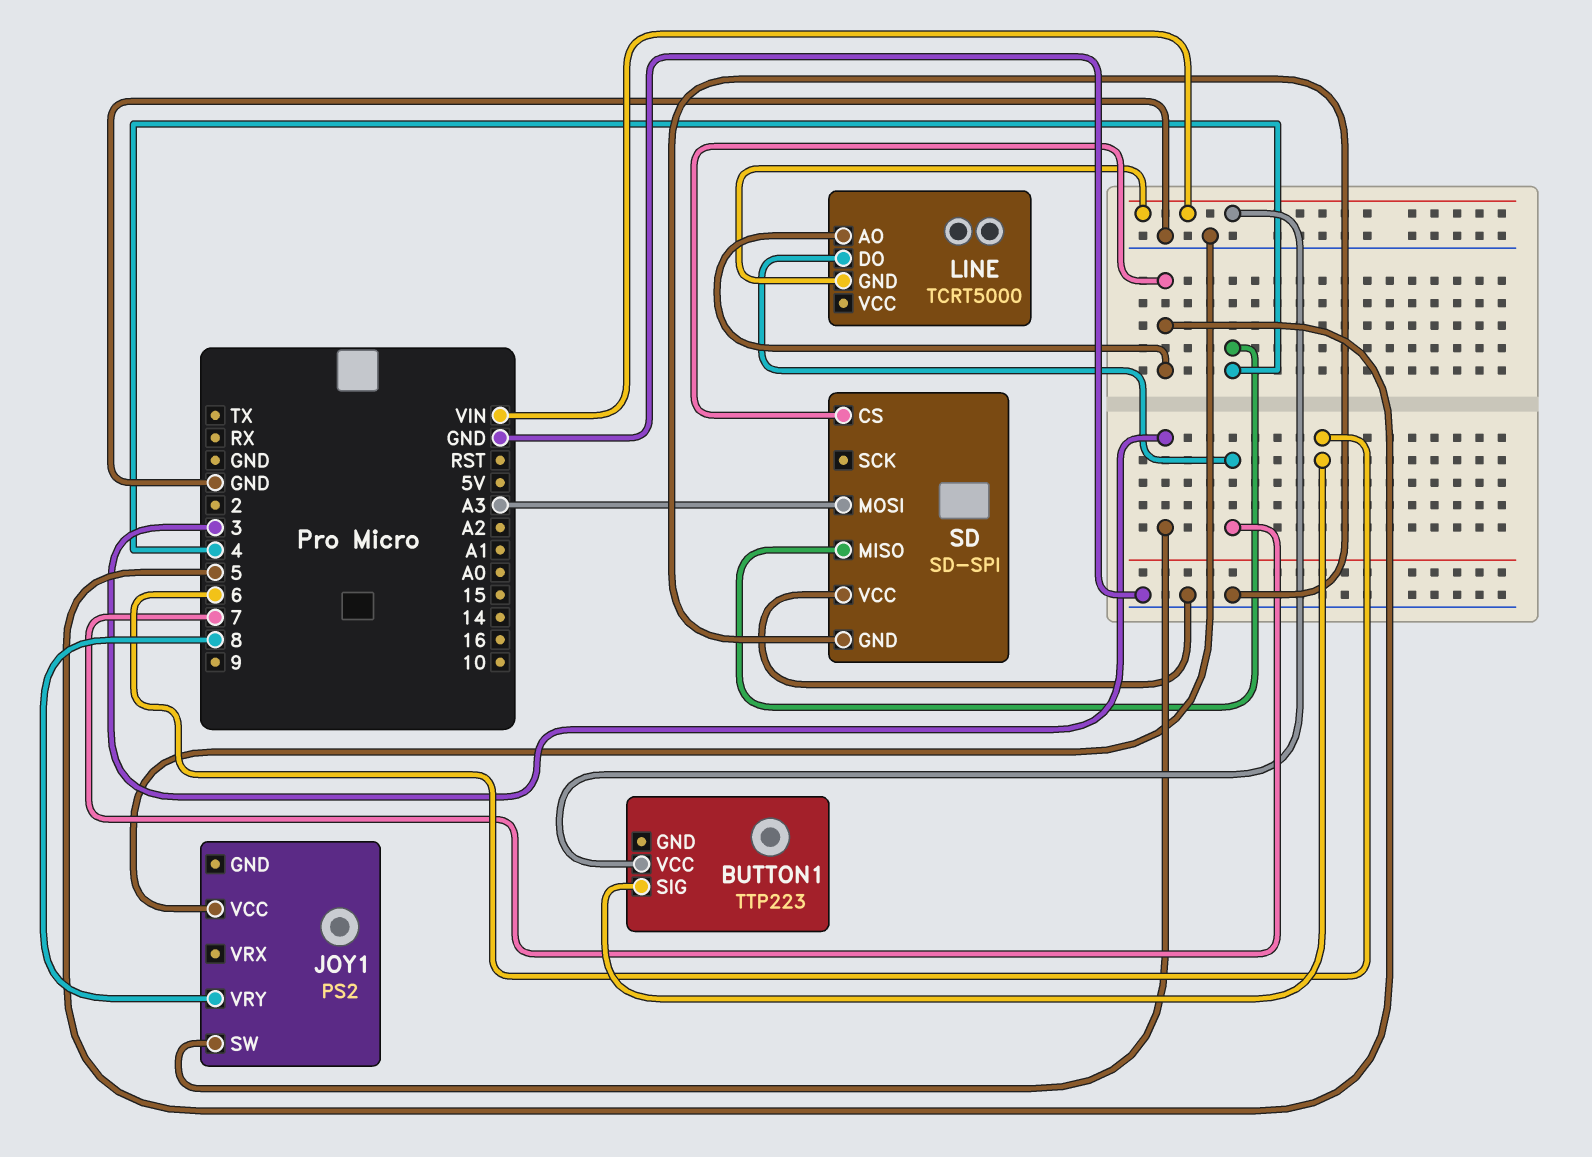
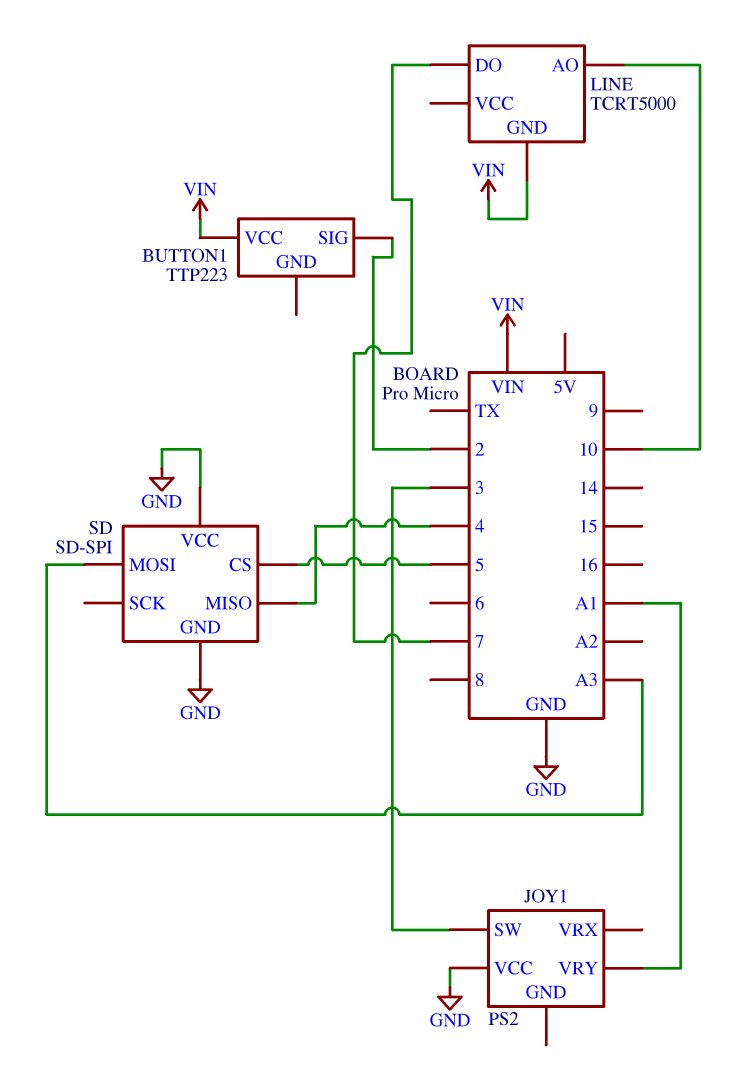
BUTTON1 pin SIG: 6 -> 2
JOY1 pin VRY: 8 -> A1
LINE pin AO: 5 -> 10

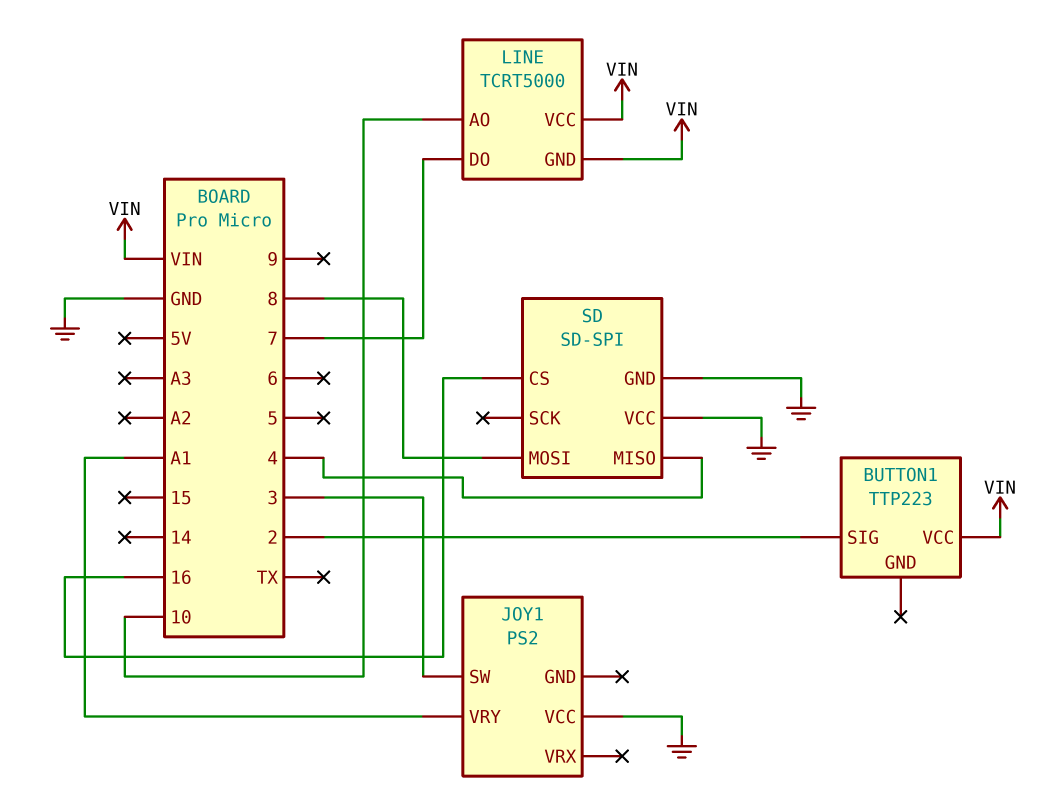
LINE pin VCC: none -> VIN
SD pin CS: 5 -> 16
SD pin MOSI: A3 -> 8

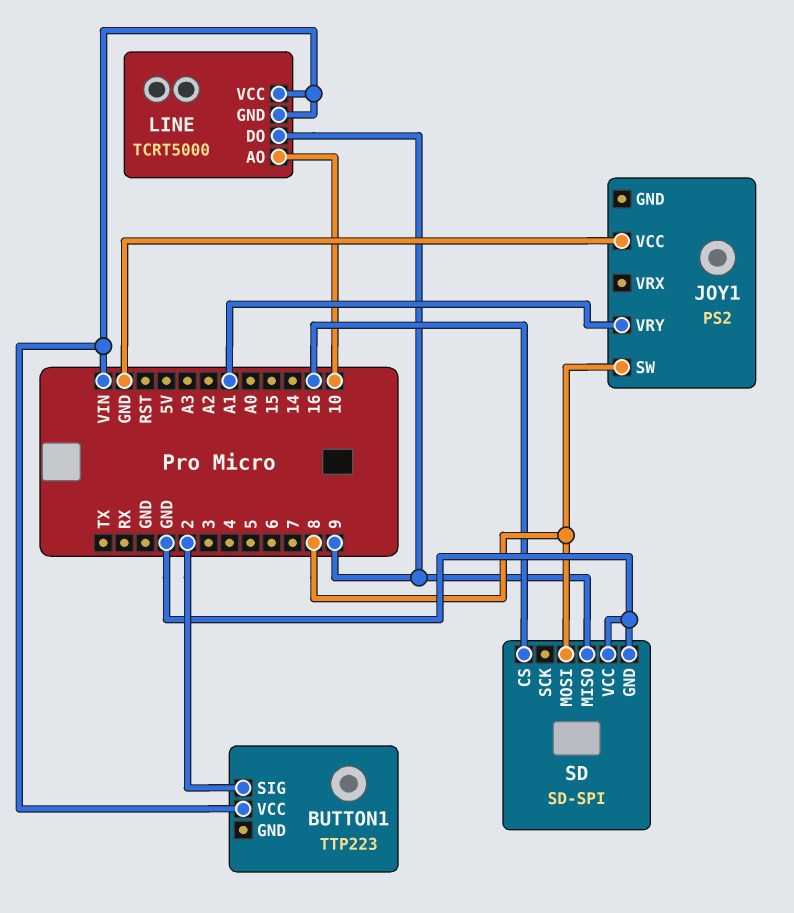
JOY1 pin SW: 3 -> 8
LINE pin DO: 7 -> 9
SD pin MISO: 4 -> 9

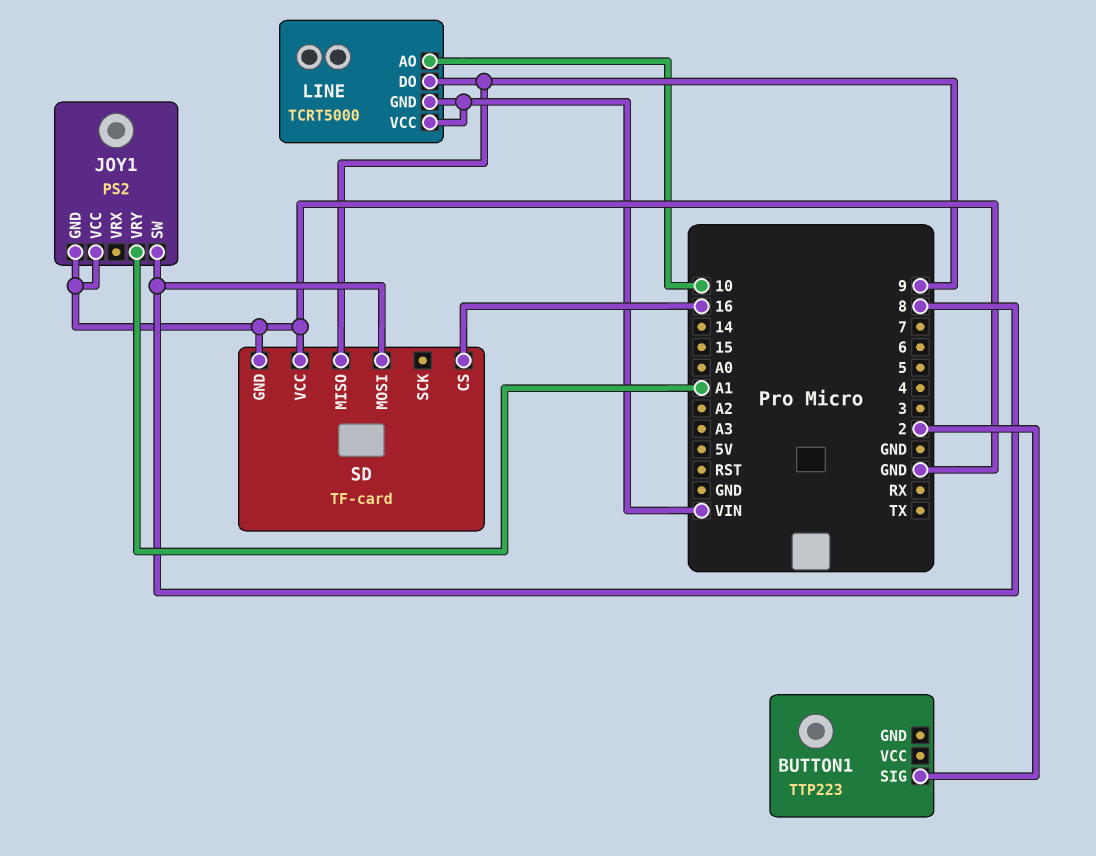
BUTTON1 pin VCC: VIN -> none
JOY1 pin GND: none -> GND
SD: SD-SPI -> TF-card

